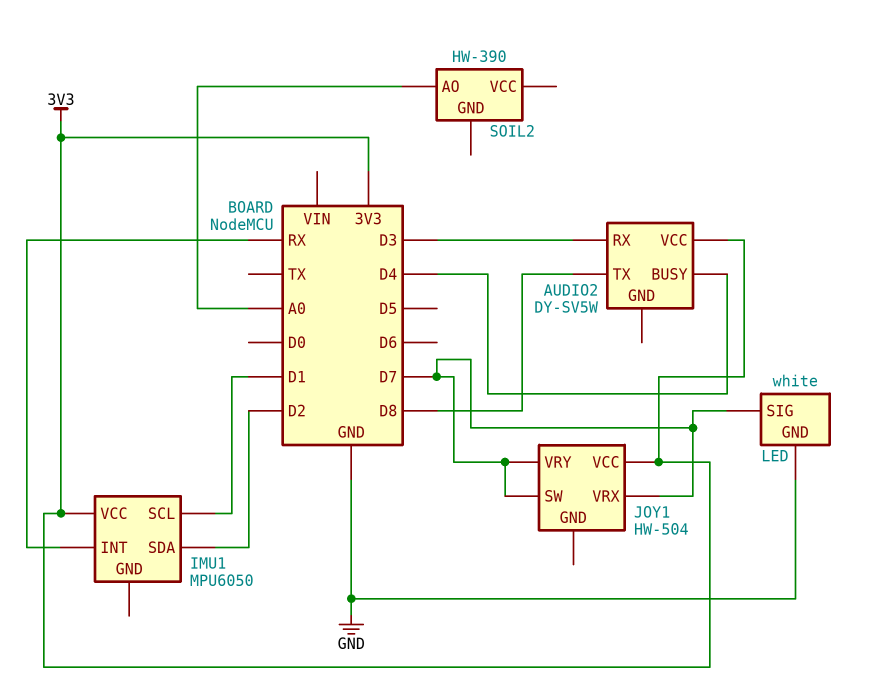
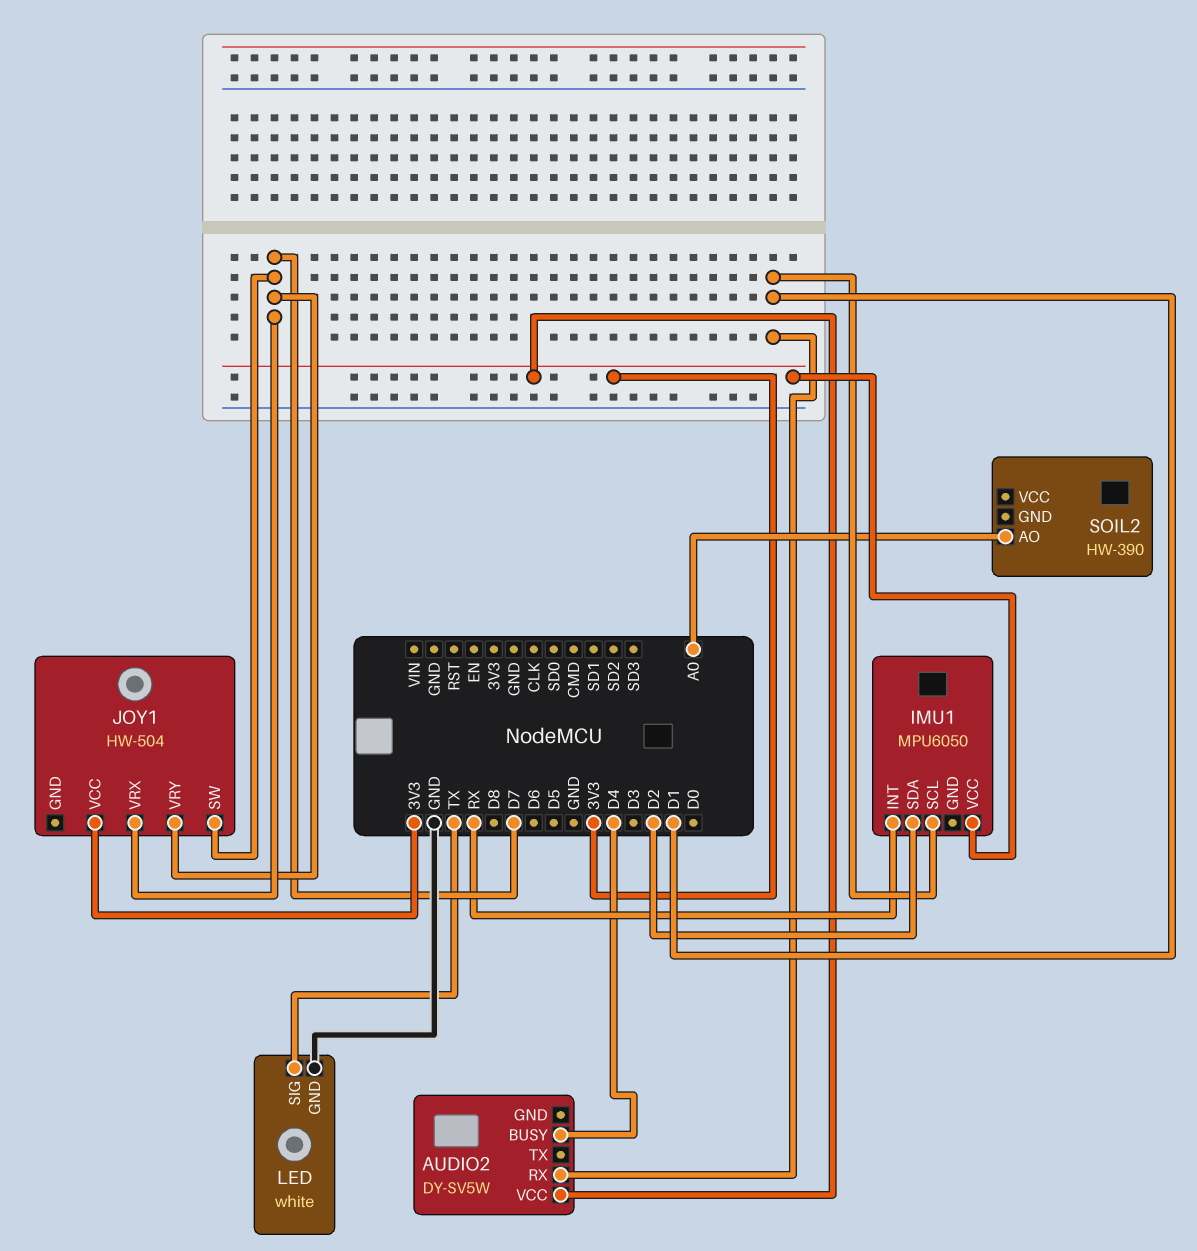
AUDIO2 pin RX: D3 -> D1
AUDIO2 pin TX: D8 -> none
LED pin SIG: D7 -> TX

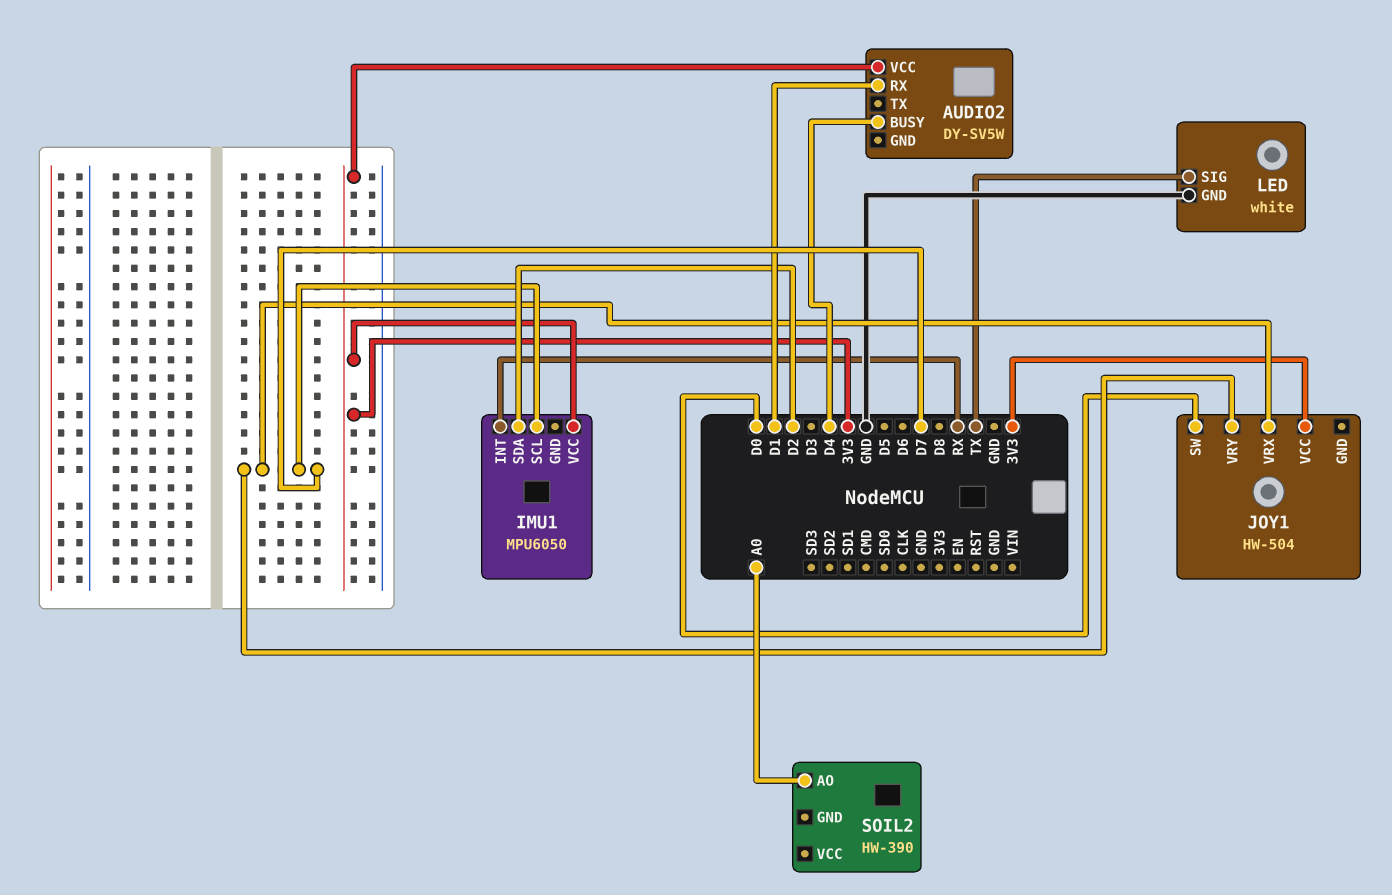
IMU1 pin SCL: D1 -> D7
JOY1 pin SW: D7 -> D0

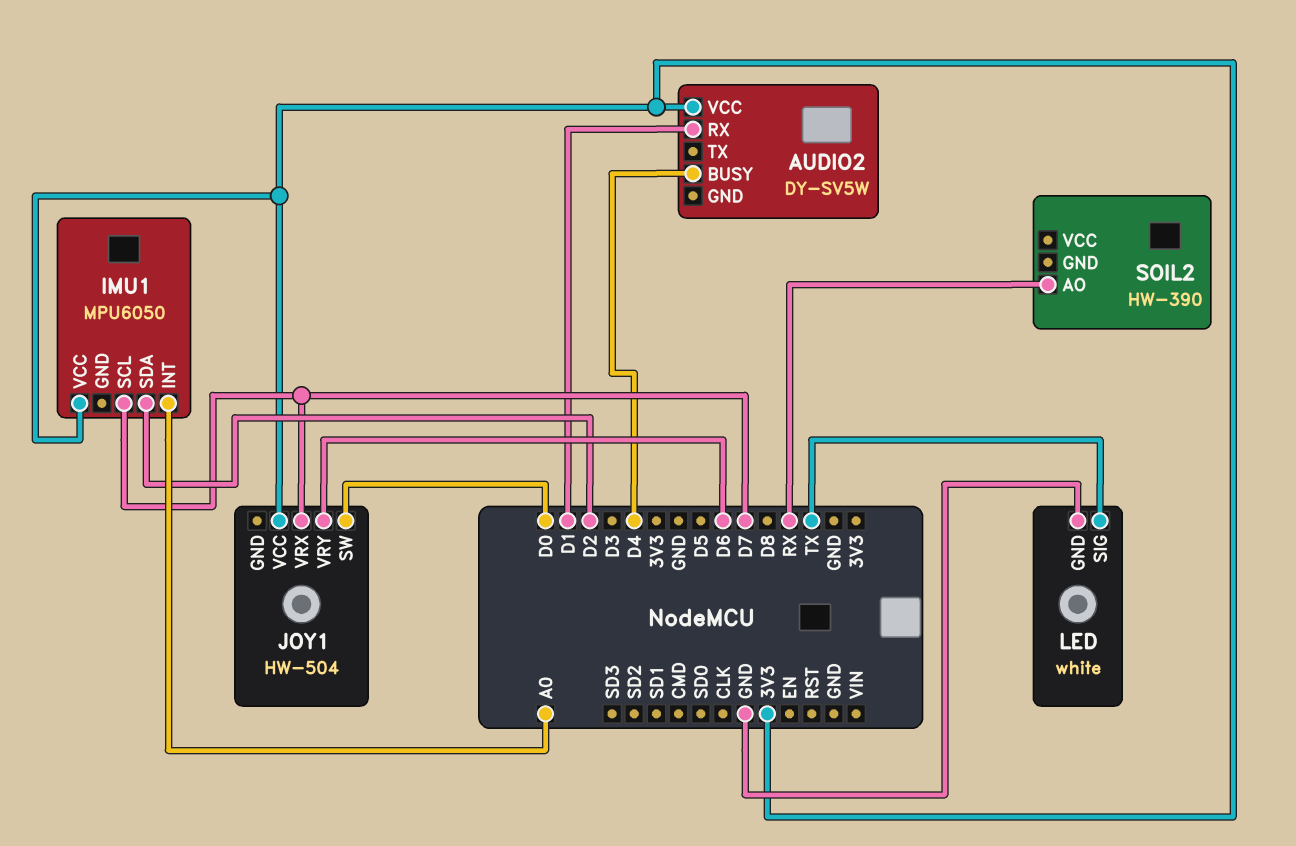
IMU1 pin INT: RX -> A0
JOY1 pin VRY: D7 -> D6
SOIL2 pin AO: A0 -> RX

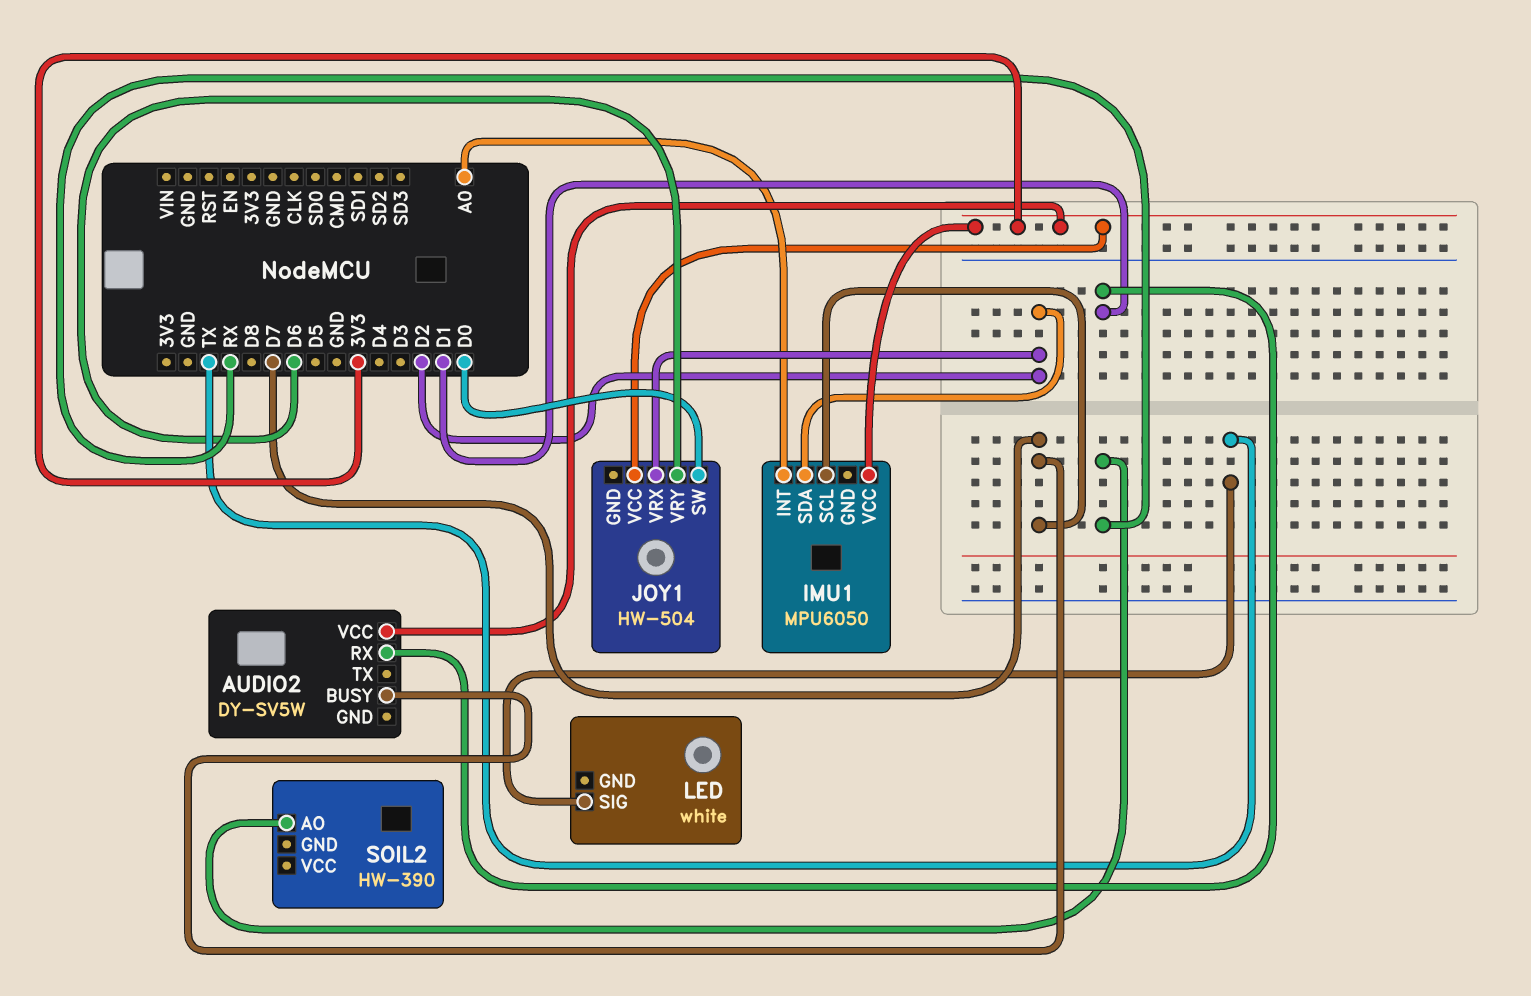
AUDIO2 pin BUSY: D4 -> D7
JOY1 pin VRX: D7 -> D2
LED pin GND: GND -> none

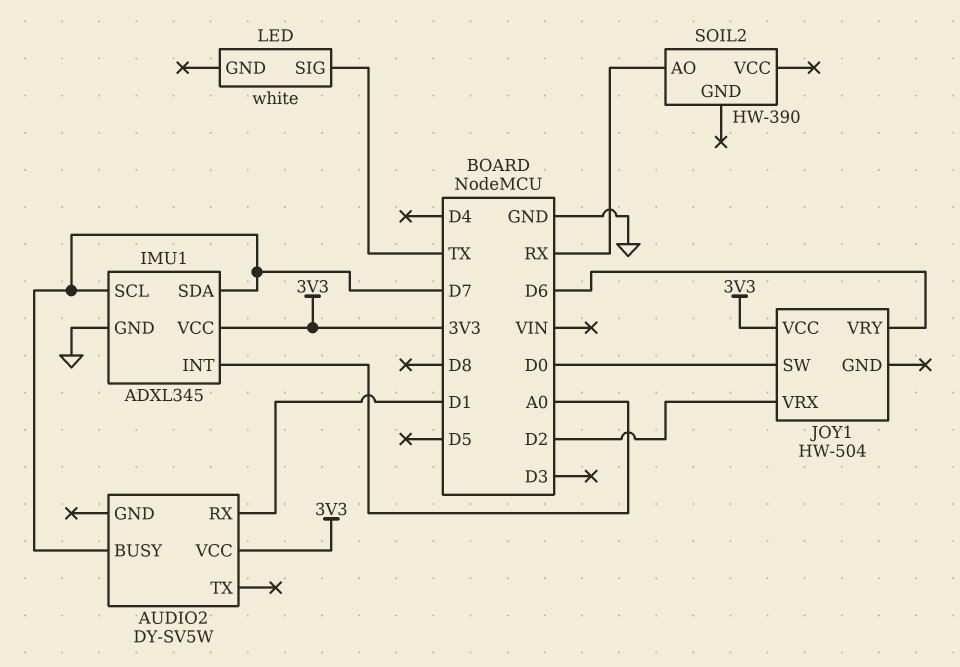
IMU1: MPU6050 -> ADXL345
IMU1 pin GND: none -> GND
IMU1 pin SDA: D2 -> D7

